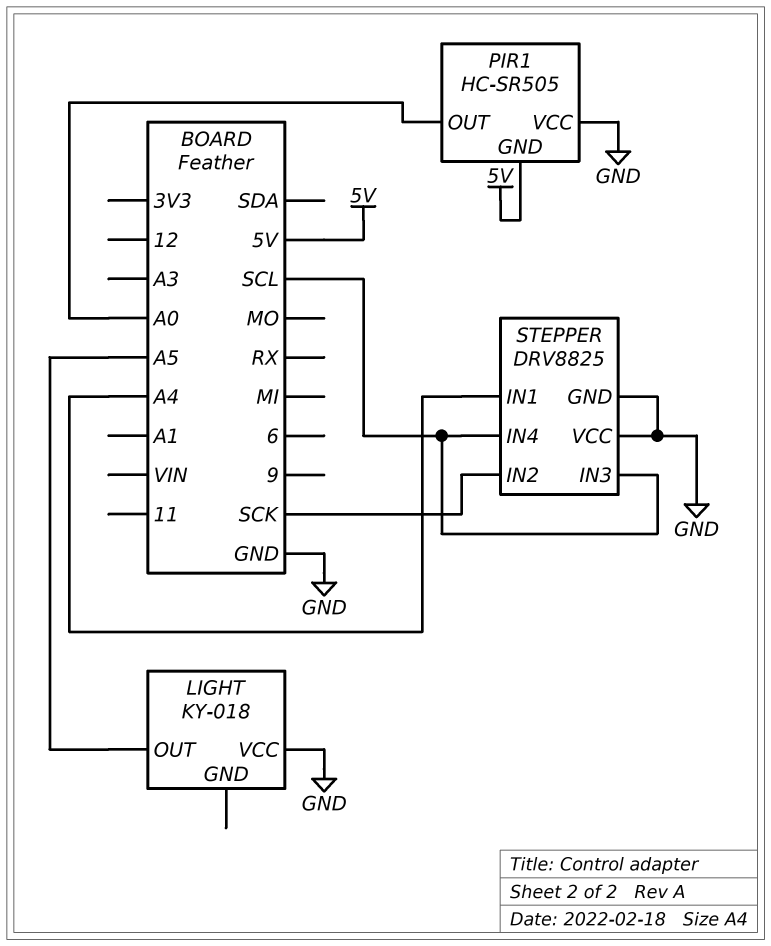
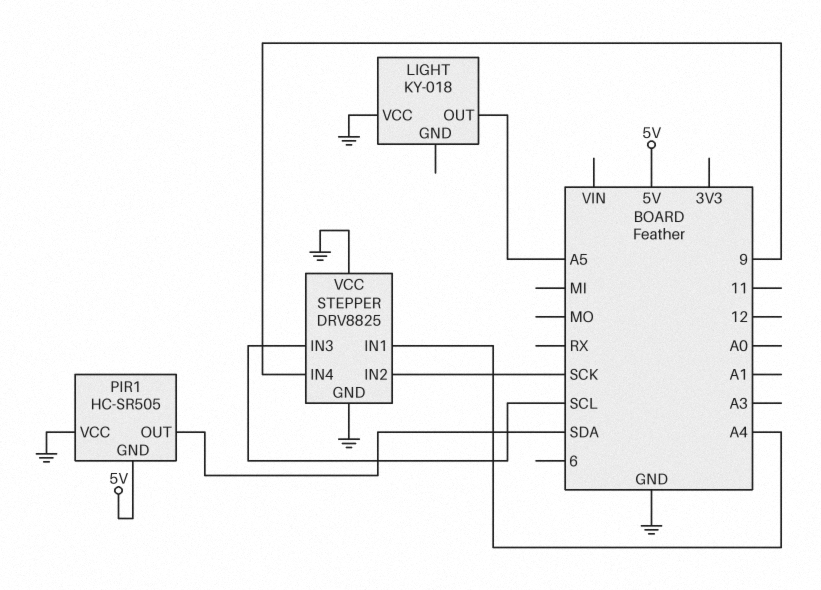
PIR1 pin OUT: A0 -> SDA
STEPPER pin IN4: SCL -> 9

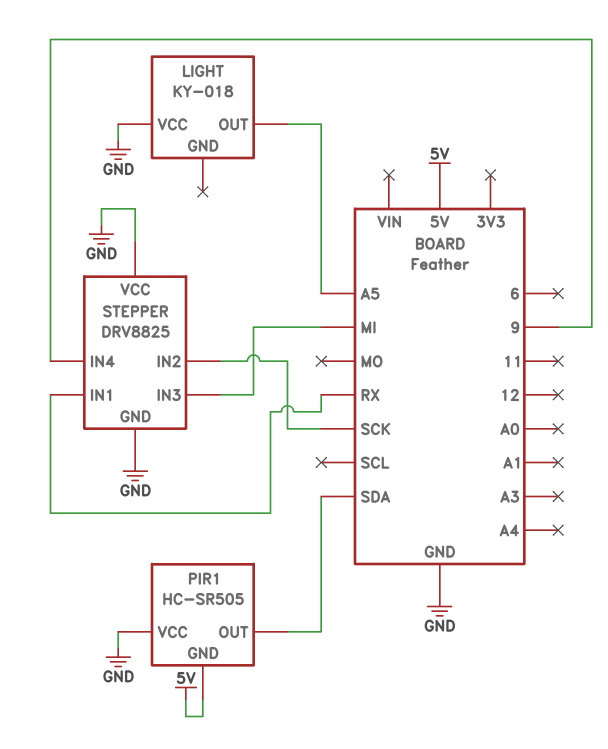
STEPPER pin IN1: A4 -> RX
STEPPER pin IN3: SCL -> MI

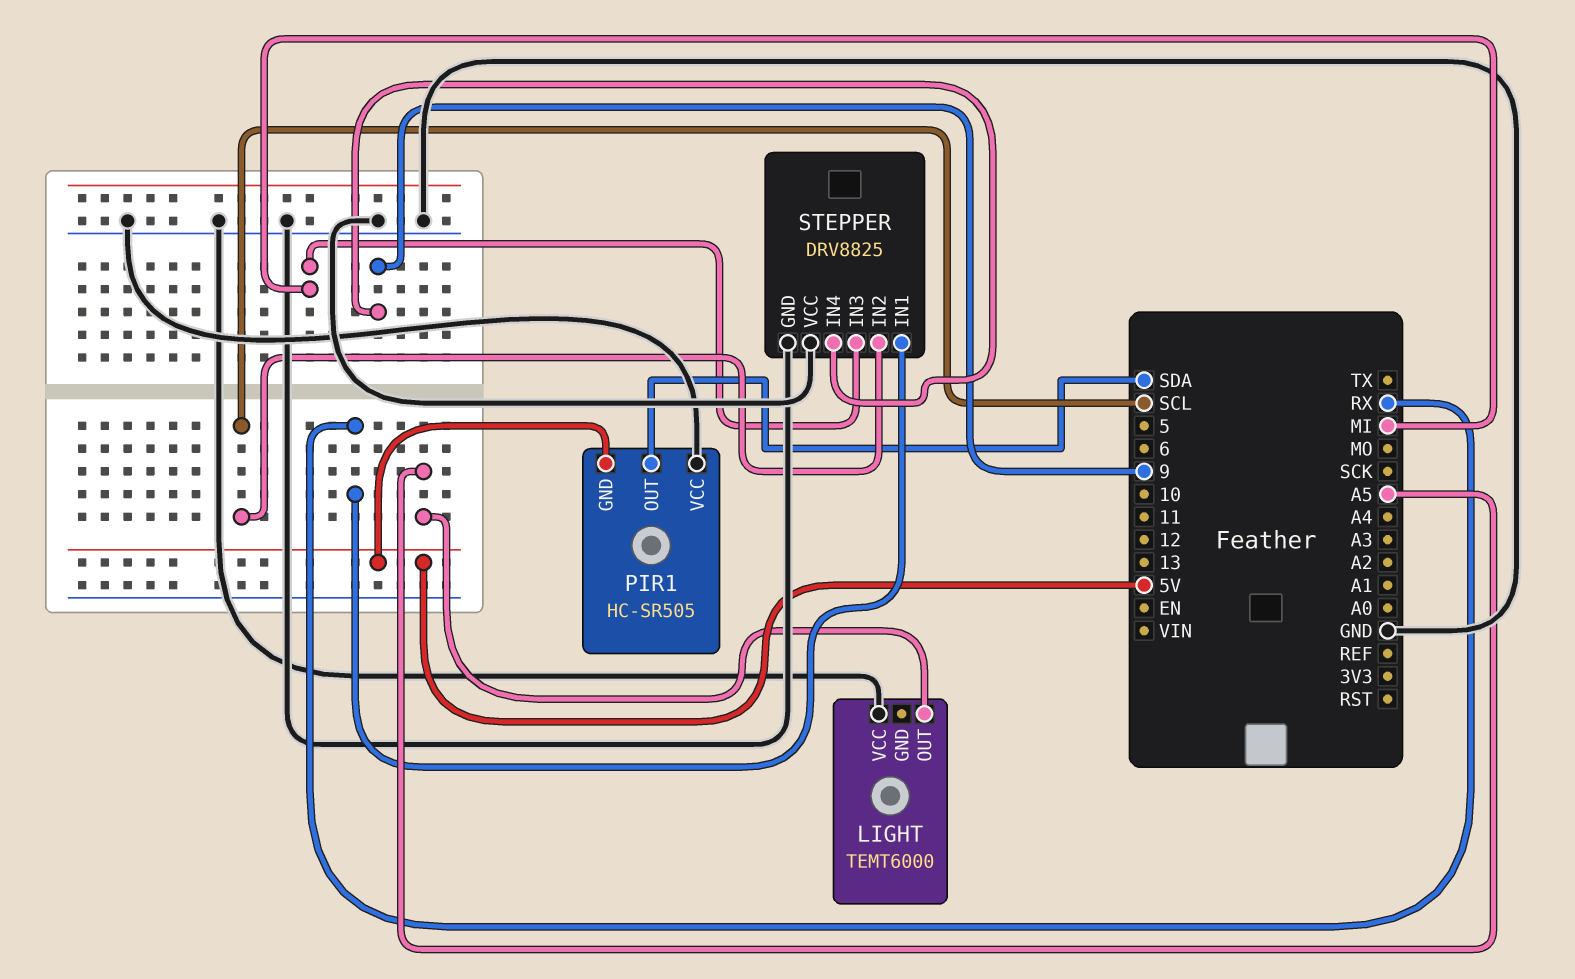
LIGHT: KY-018 -> TEMT6000
STEPPER pin IN2: SCK -> SCL

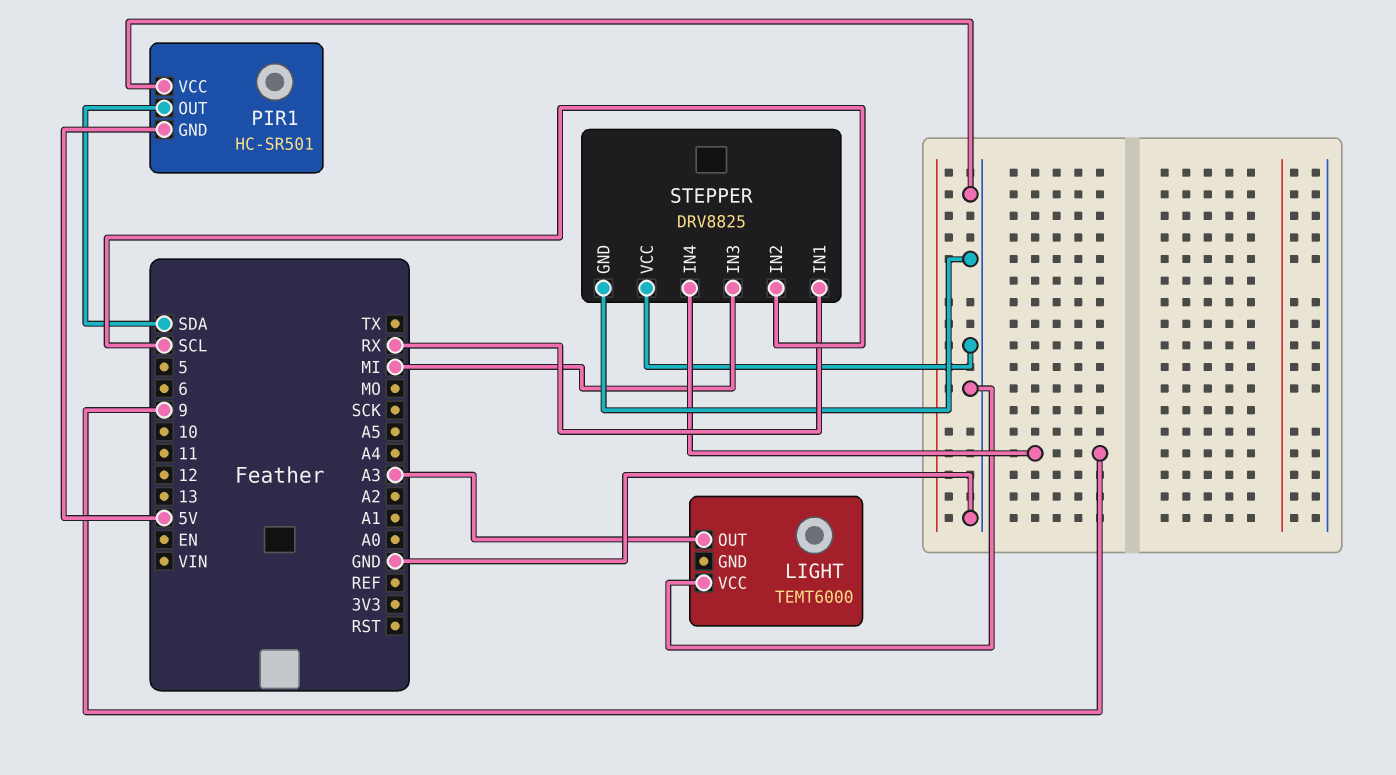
LIGHT pin OUT: A5 -> A3
PIR1: HC-SR505 -> HC-SR501

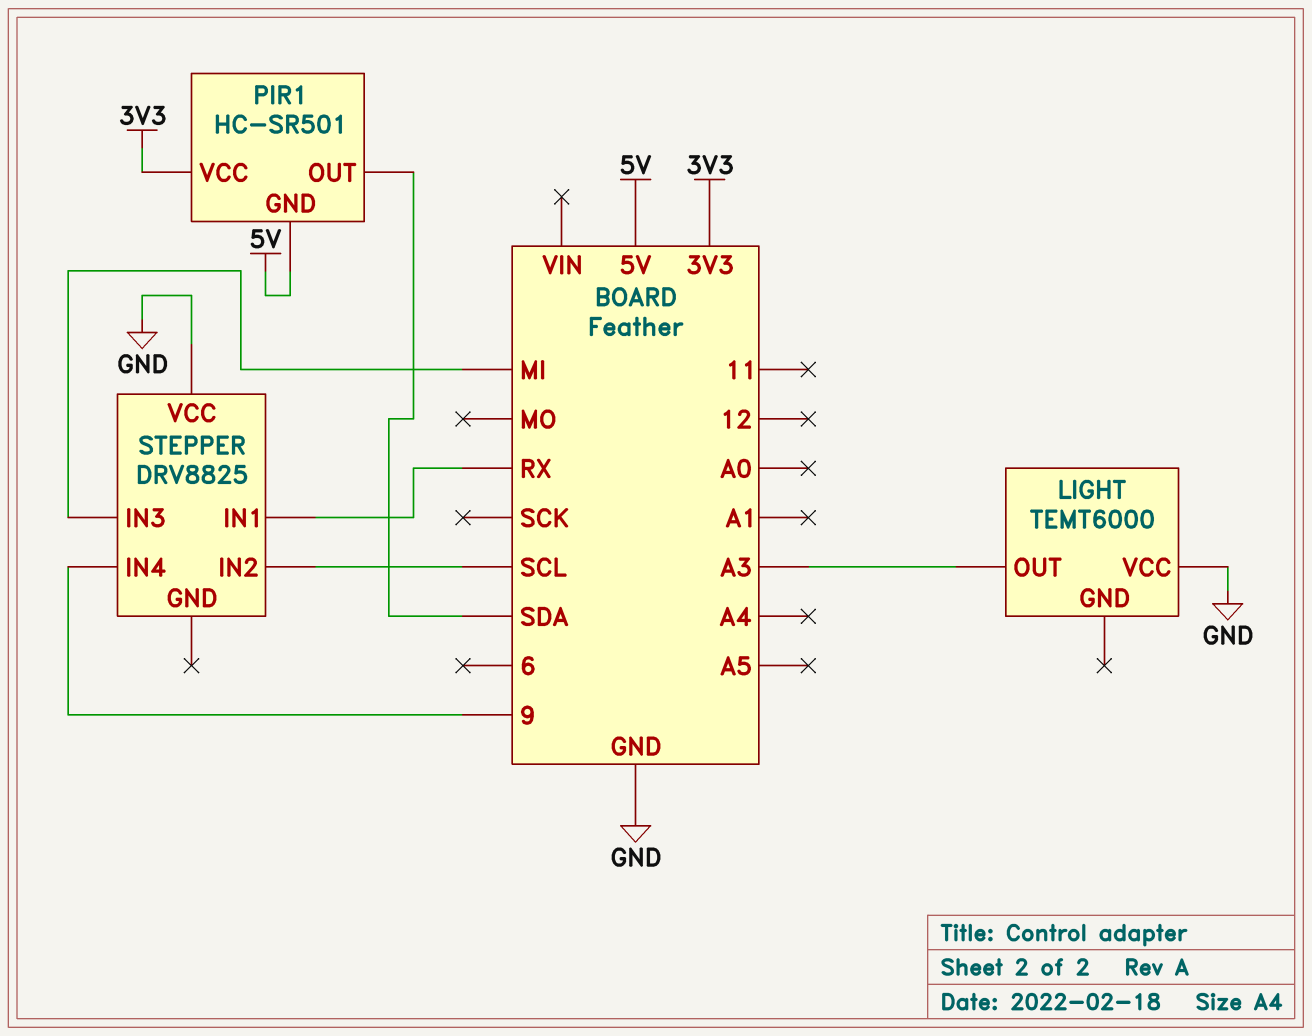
PIR1 pin VCC: GND -> 3V3
STEPPER pin GND: GND -> none

